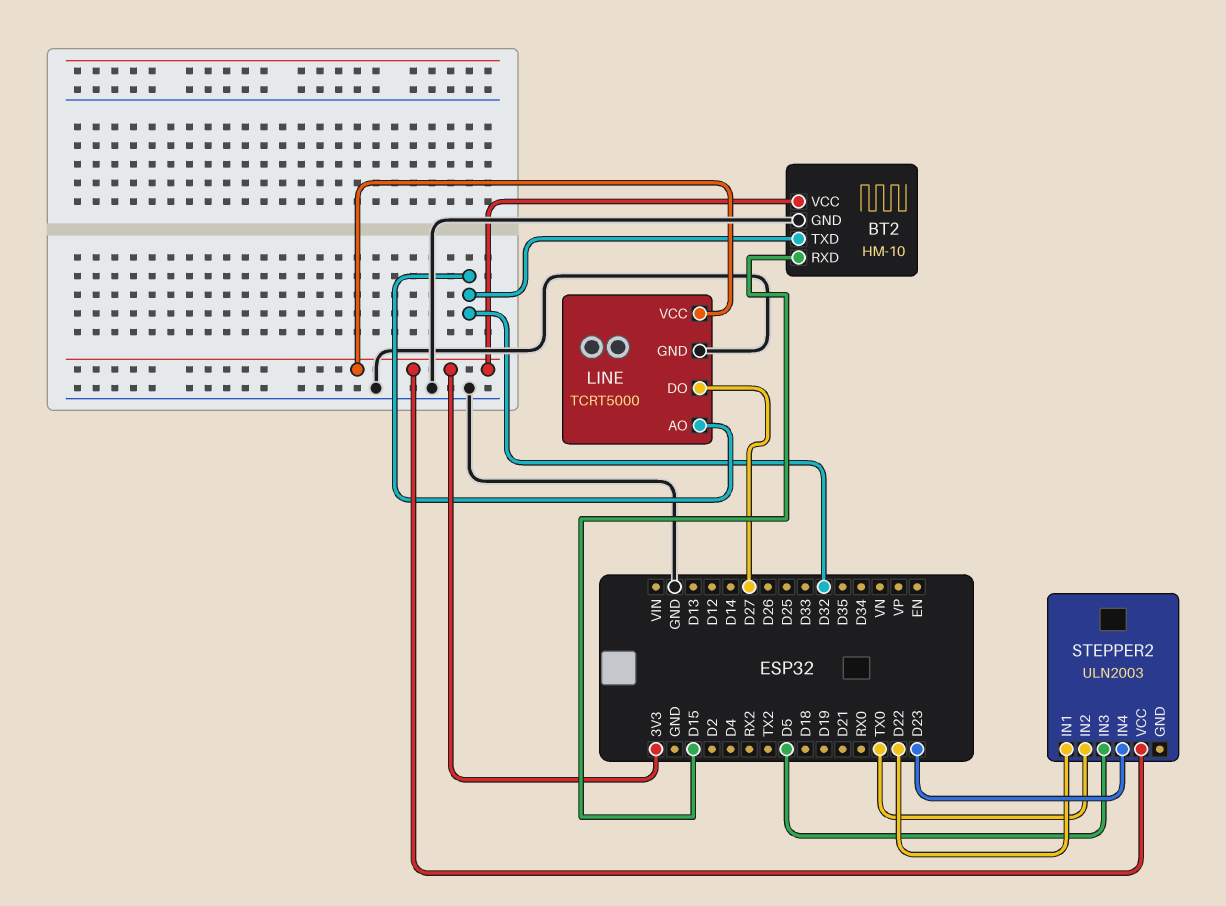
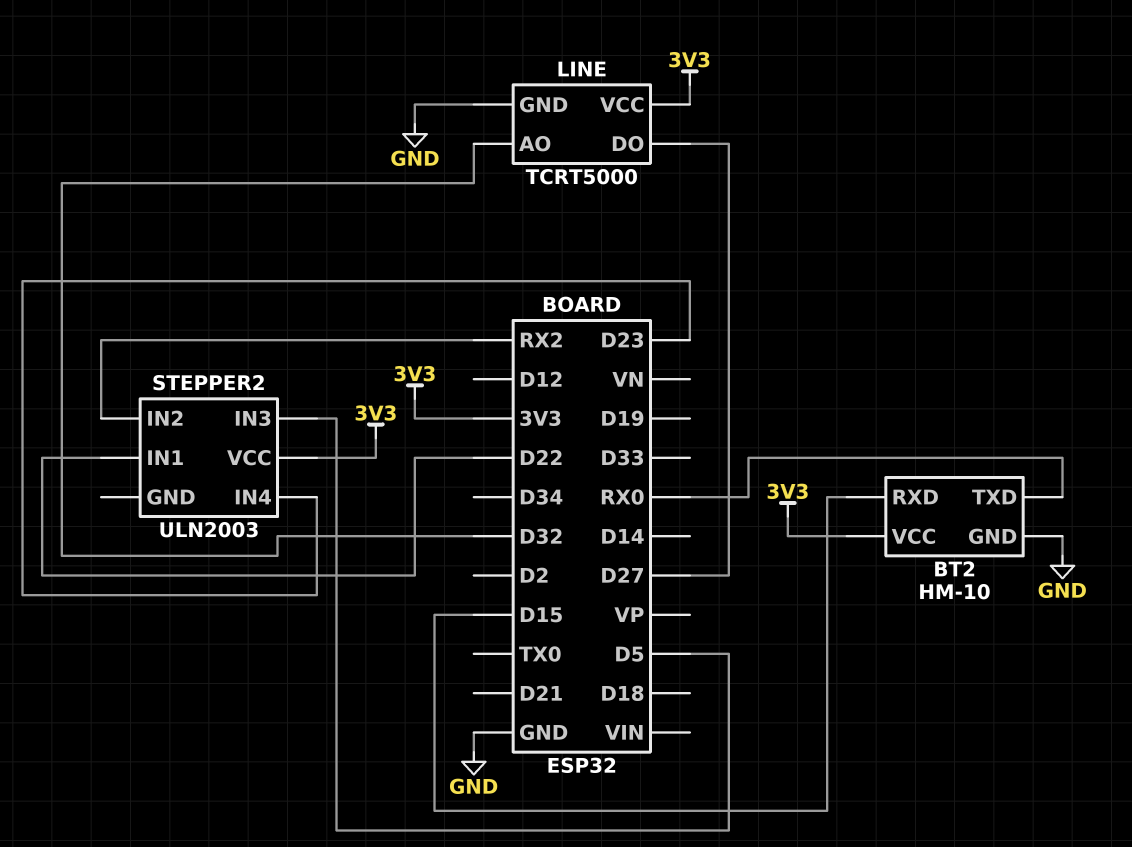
BT2 pin TXD: D32 -> RX0
STEPPER2 pin IN2: TX0 -> RX2

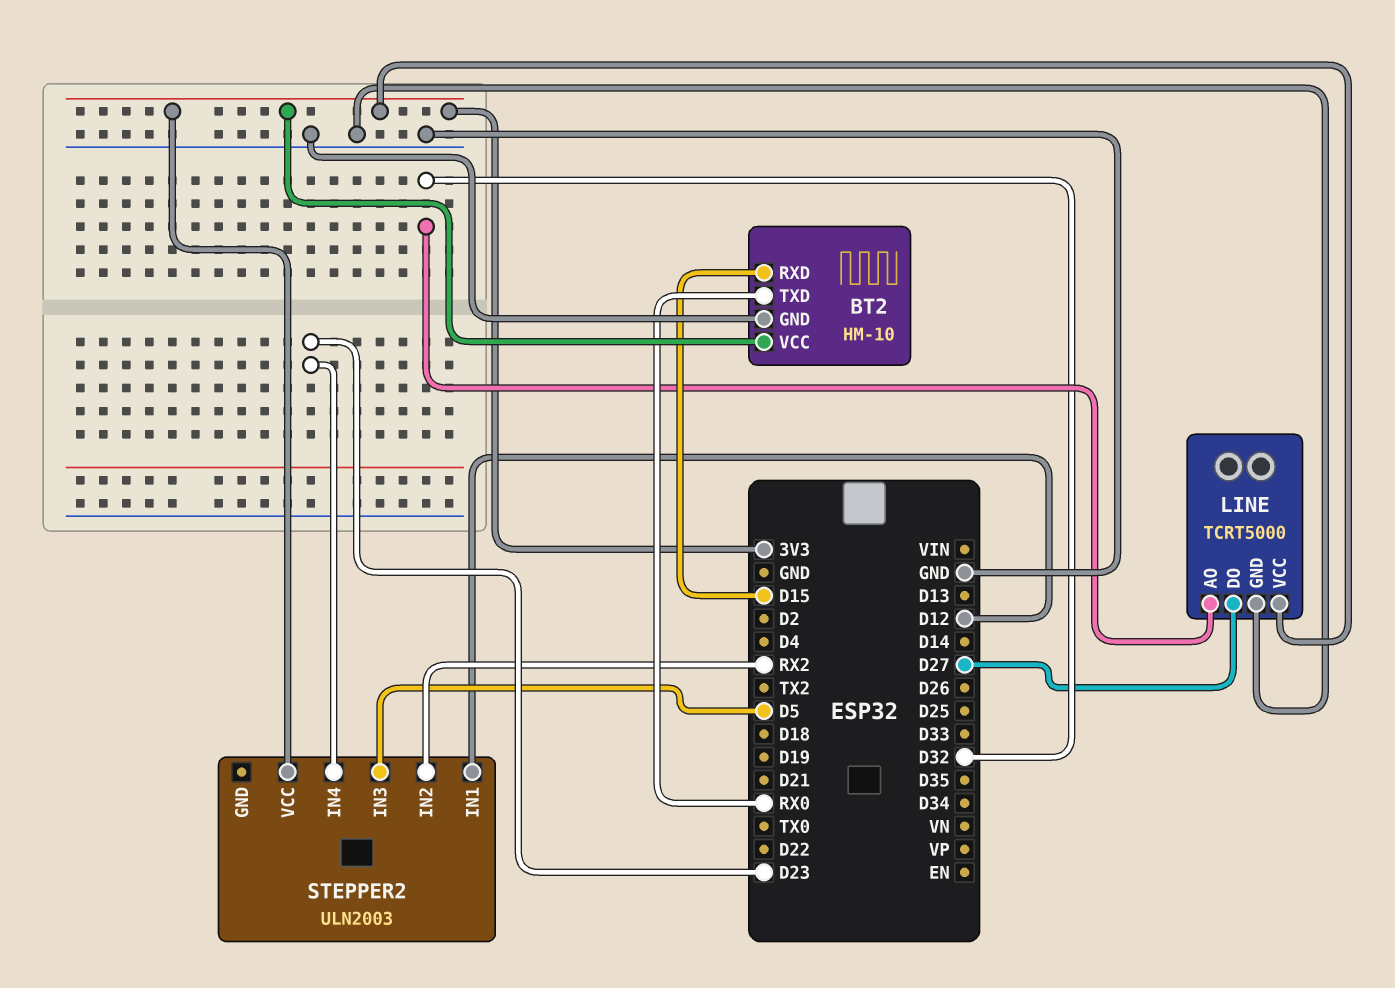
STEPPER2 pin IN1: D22 -> D12

